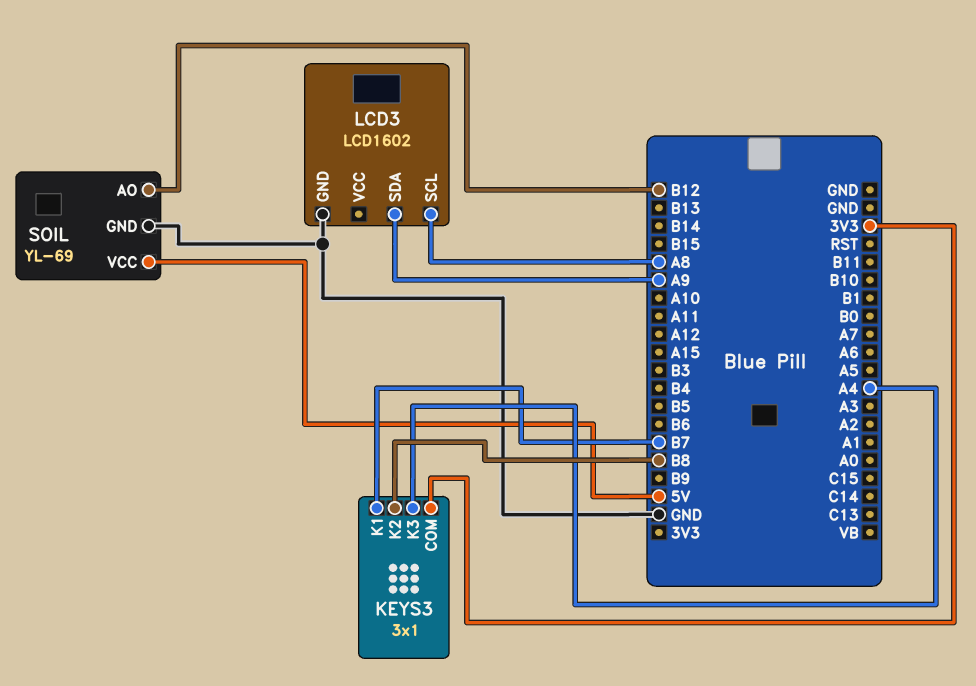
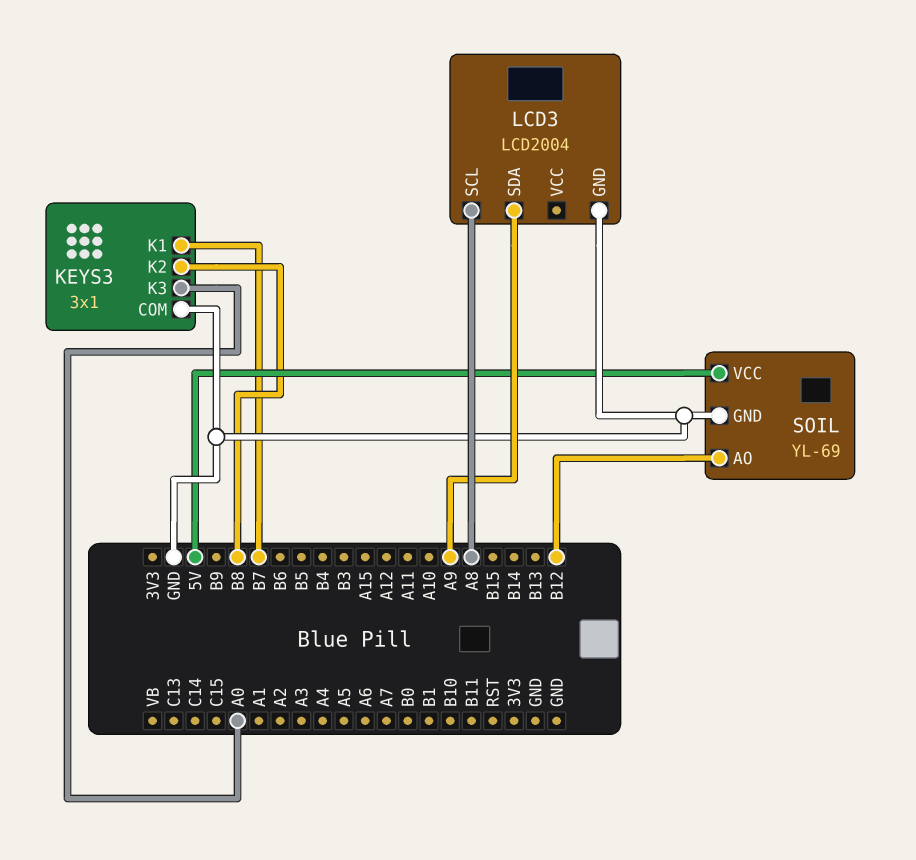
KEYS3 pin COM: 3V3 -> GND
KEYS3 pin K3: A4 -> A0
LCD3: LCD1602 -> LCD2004

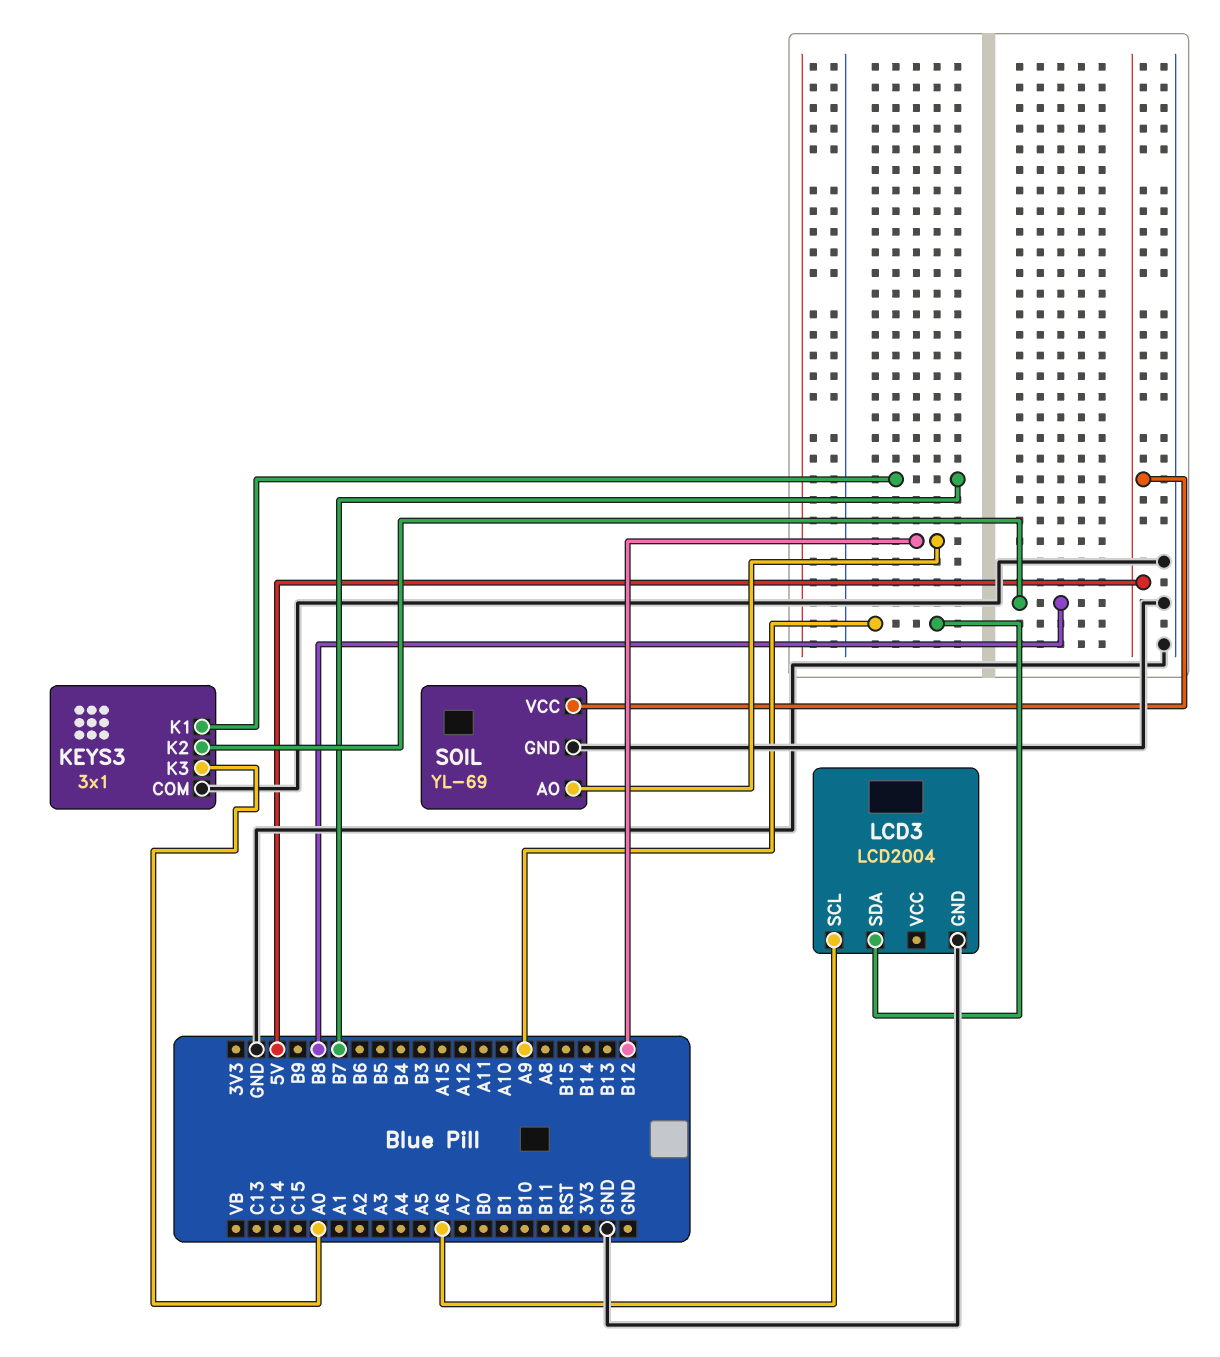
LCD3 pin SCL: A8 -> A6

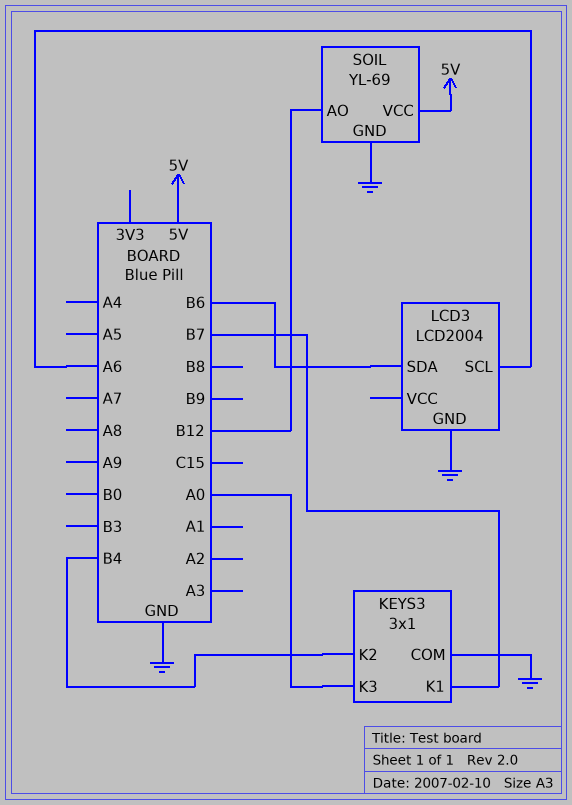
KEYS3 pin K2: B8 -> B4
LCD3 pin SDA: A9 -> B6

